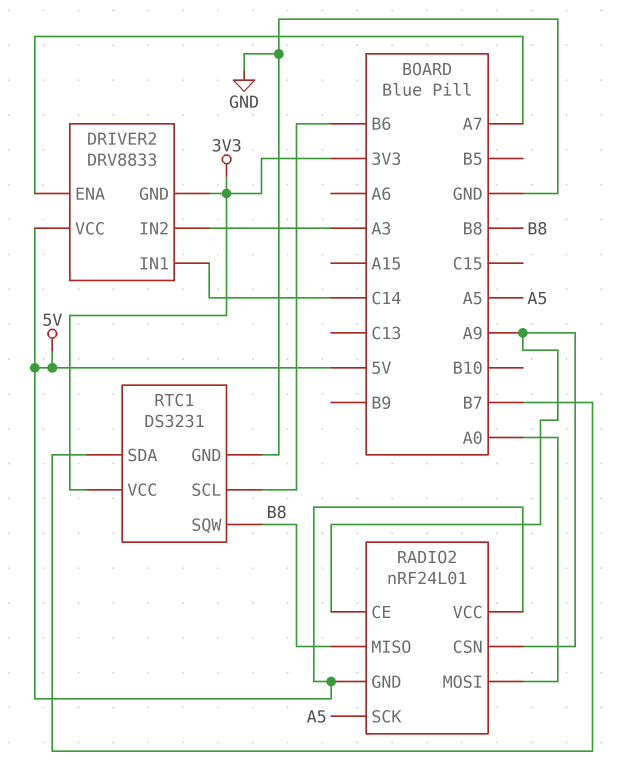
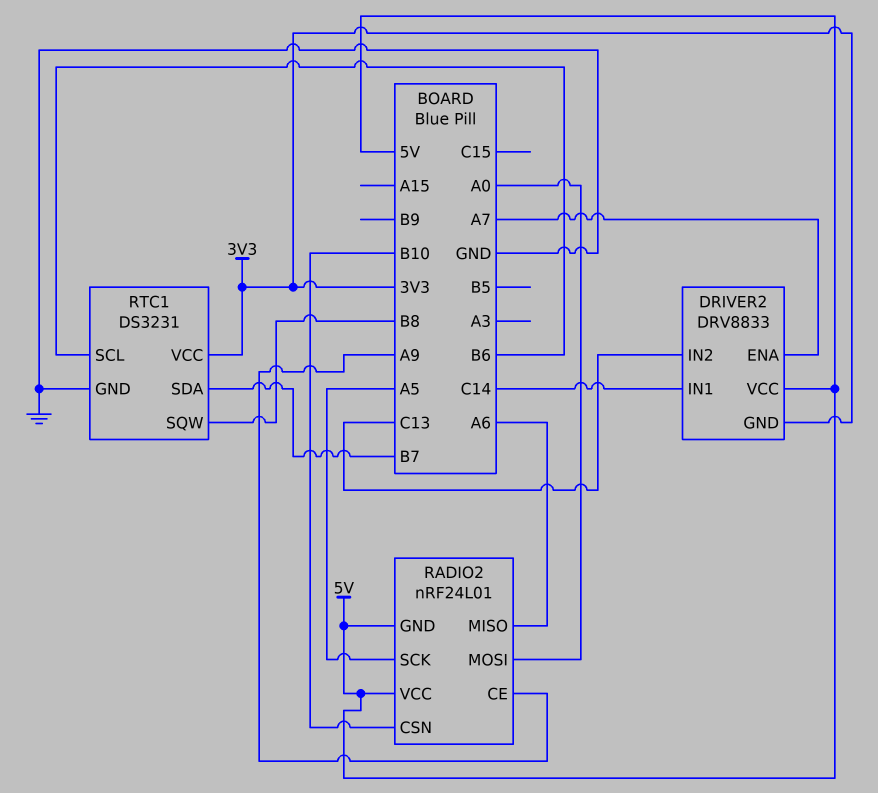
DRIVER2 pin IN2: A3 -> C13
RADIO2 pin CSN: A9 -> B10
RADIO2 pin MISO: B8 -> A6

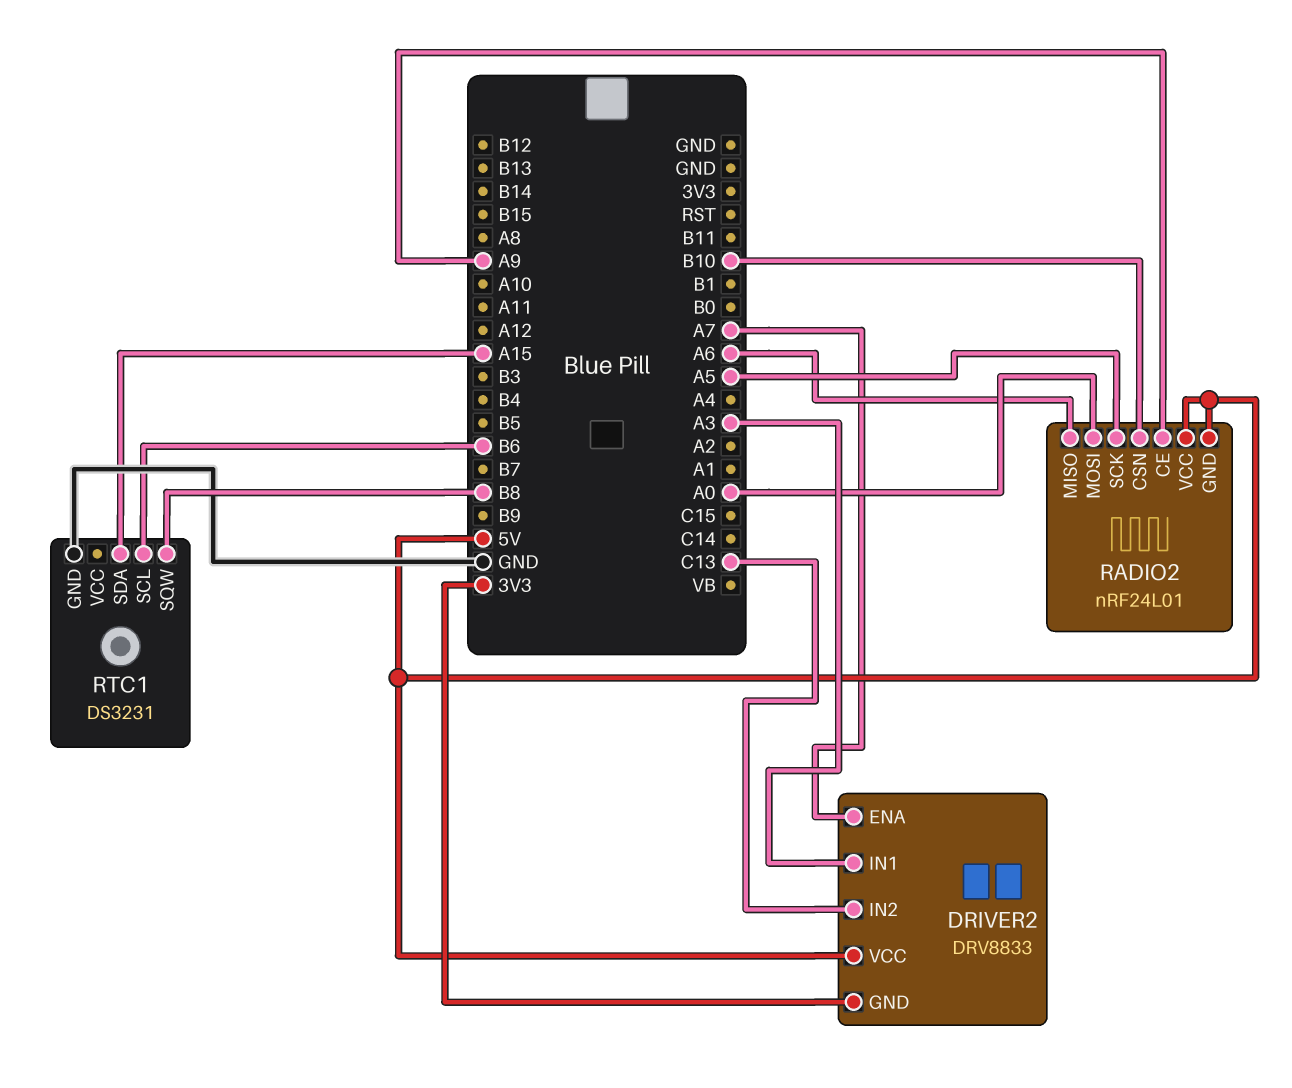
DRIVER2 pin IN1: C14 -> A3
RTC1 pin SDA: B7 -> A15
RTC1 pin VCC: 3V3 -> none

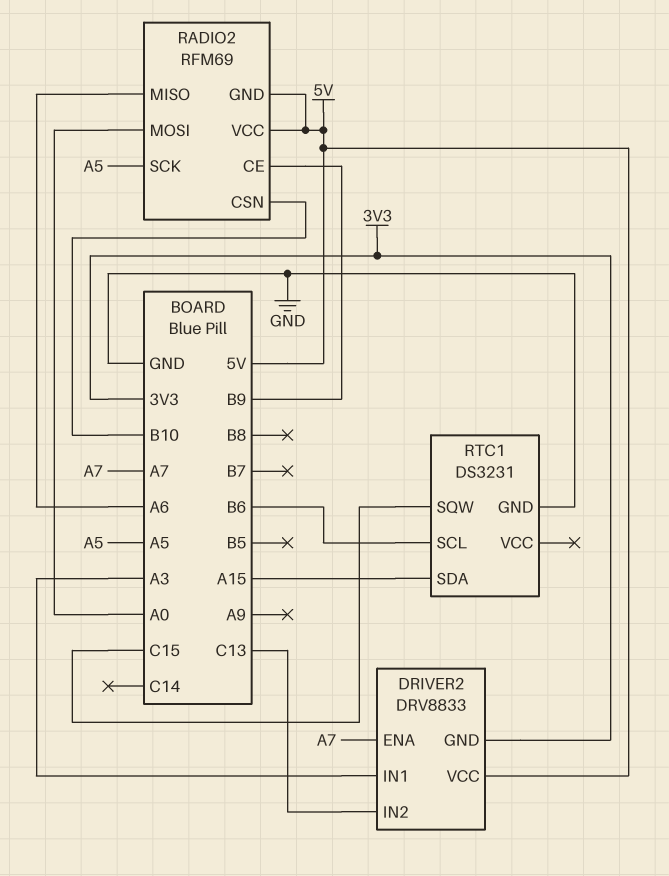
RADIO2: nRF24L01 -> RFM69
RADIO2 pin CE: A9 -> B9
RTC1 pin SQW: B8 -> C15

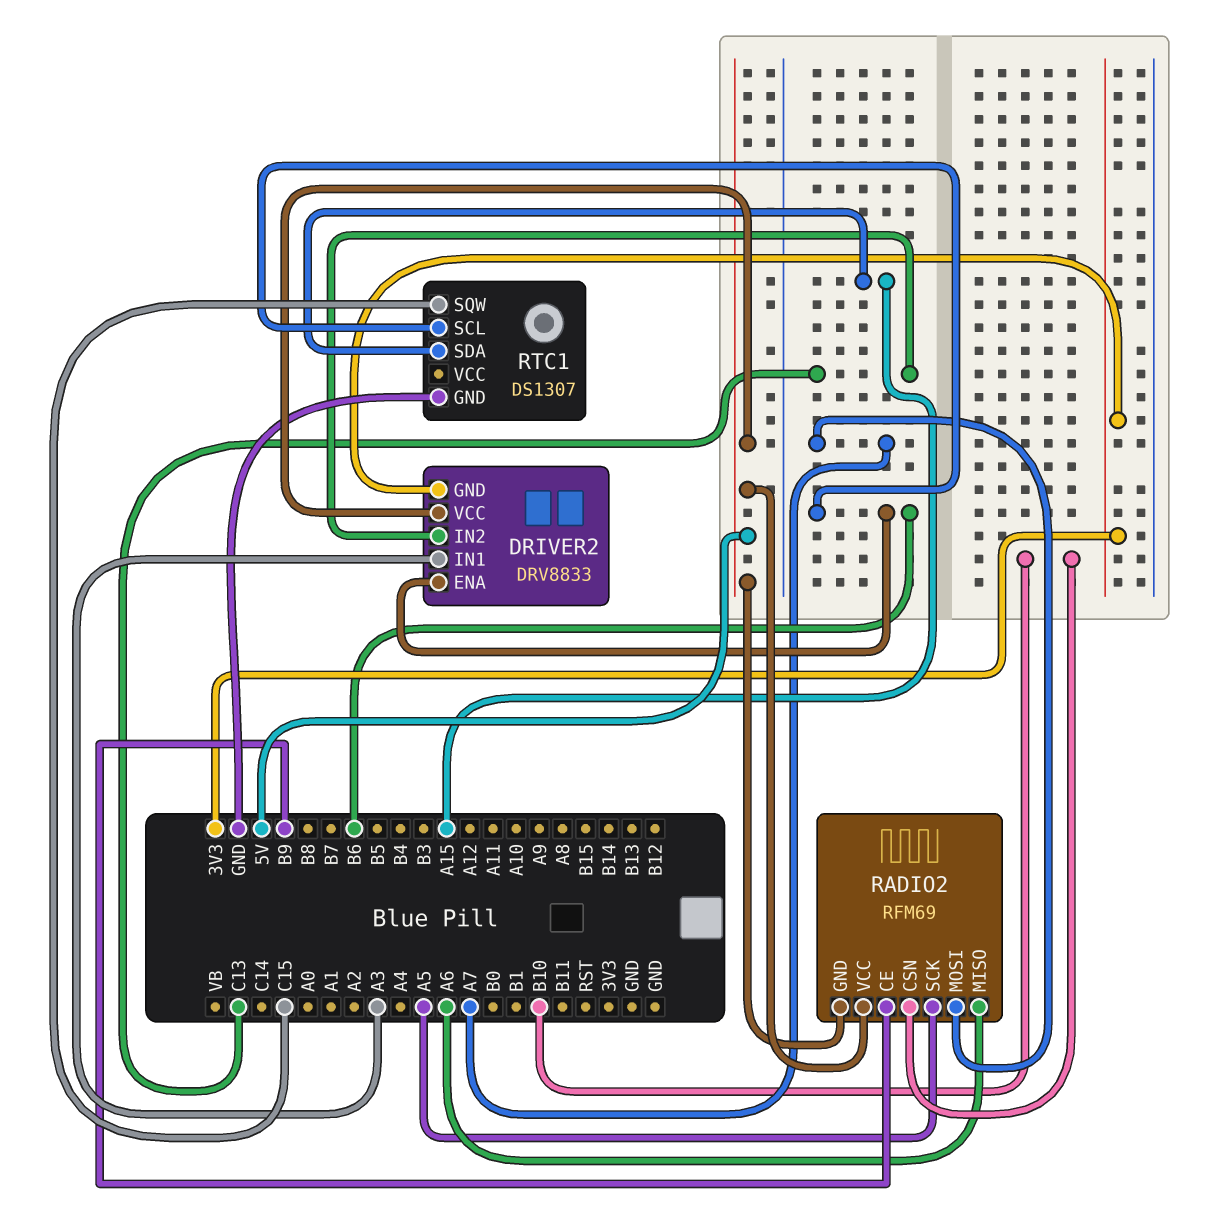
DRIVER2 pin ENA: A7 -> B6
RADIO2 pin MOSI: A0 -> A7
RTC1: DS3231 -> DS1307

